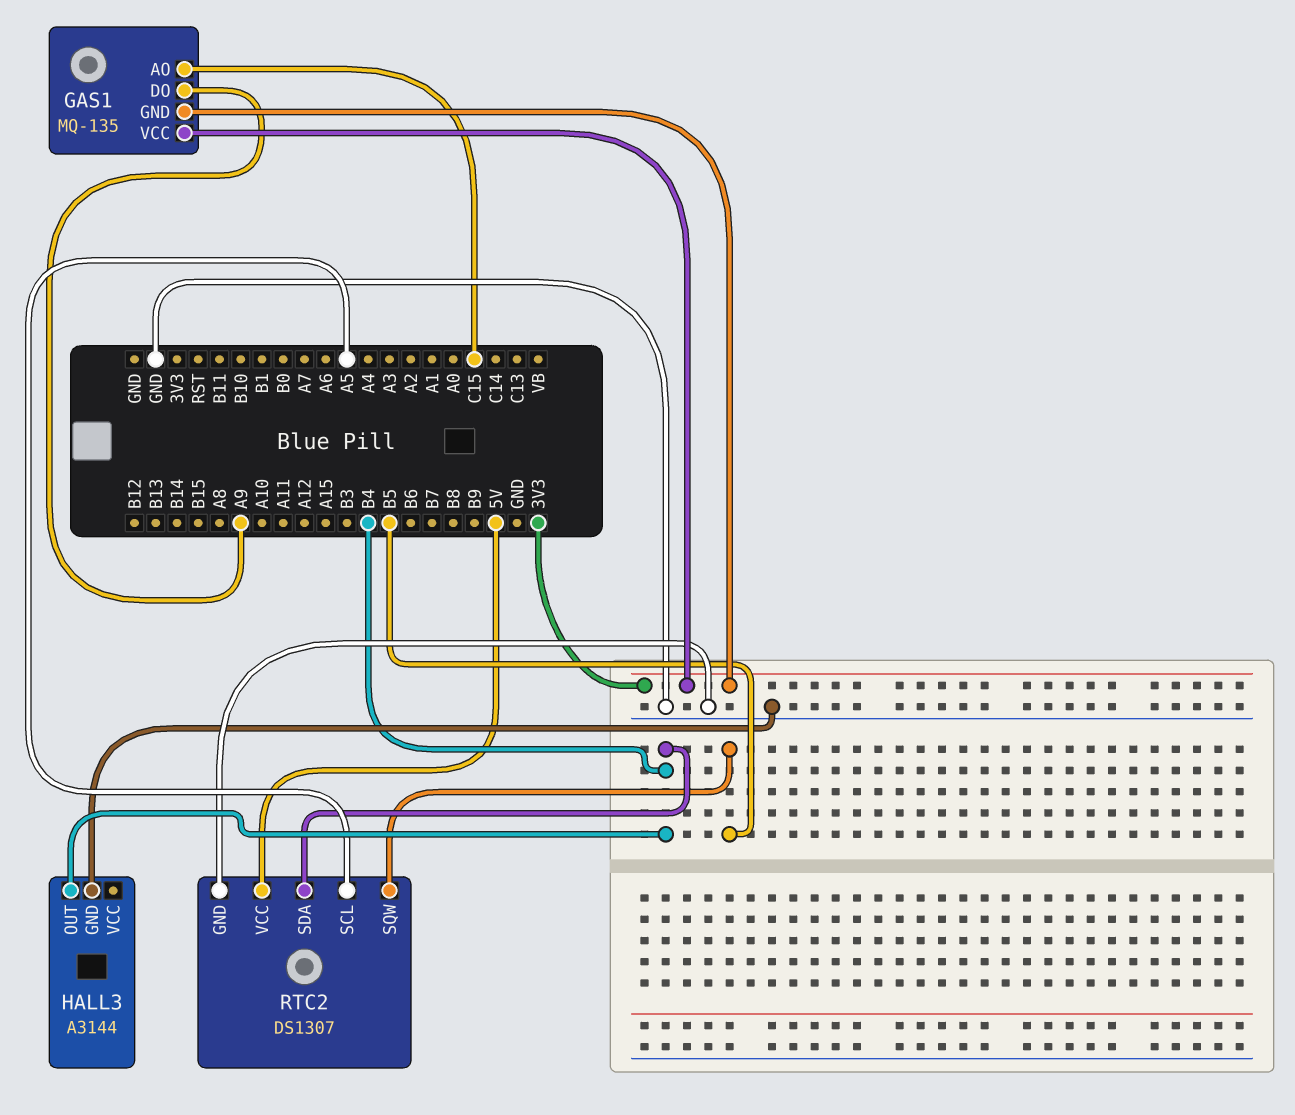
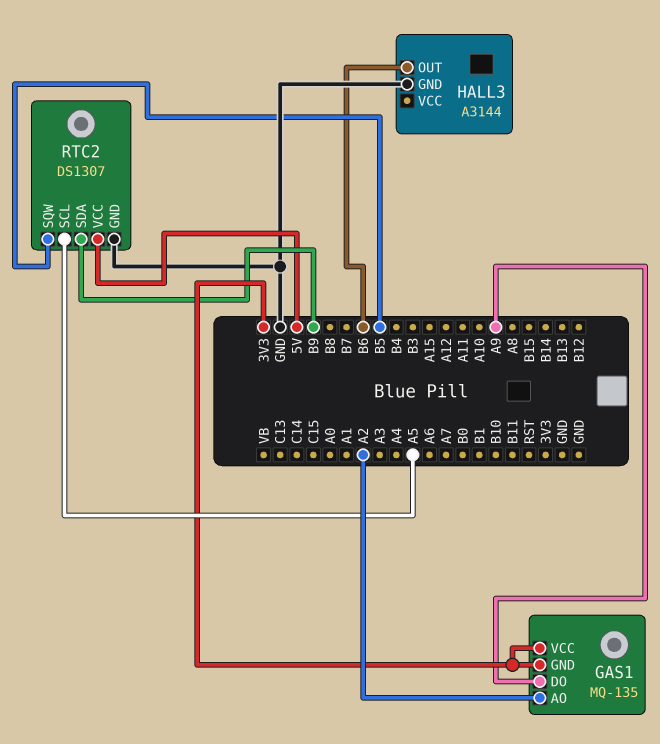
GAS1 pin AO: C15 -> A2
HALL3 pin OUT: B4 -> B6
RTC2 pin SDA: B4 -> B9

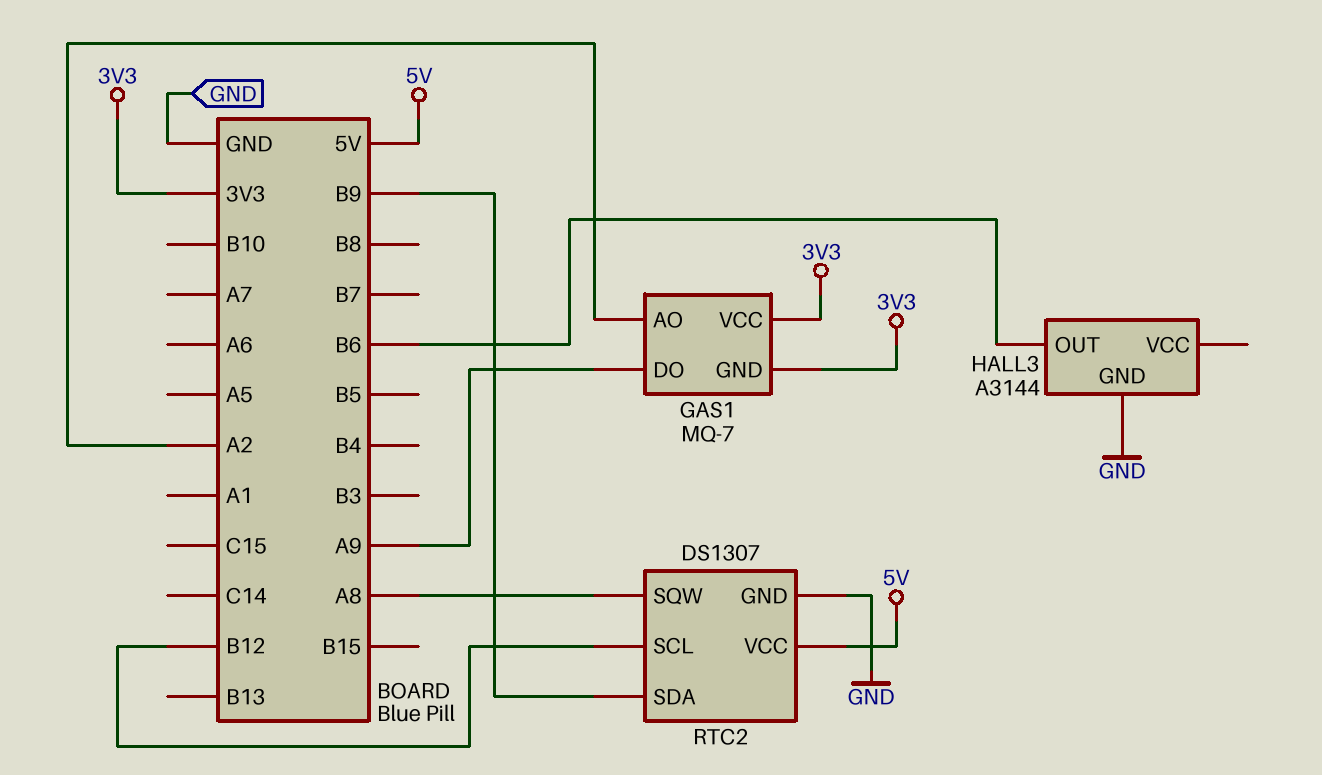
GAS1: MQ-135 -> MQ-7
RTC2 pin SCL: A5 -> B12
RTC2 pin SQW: B5 -> A8

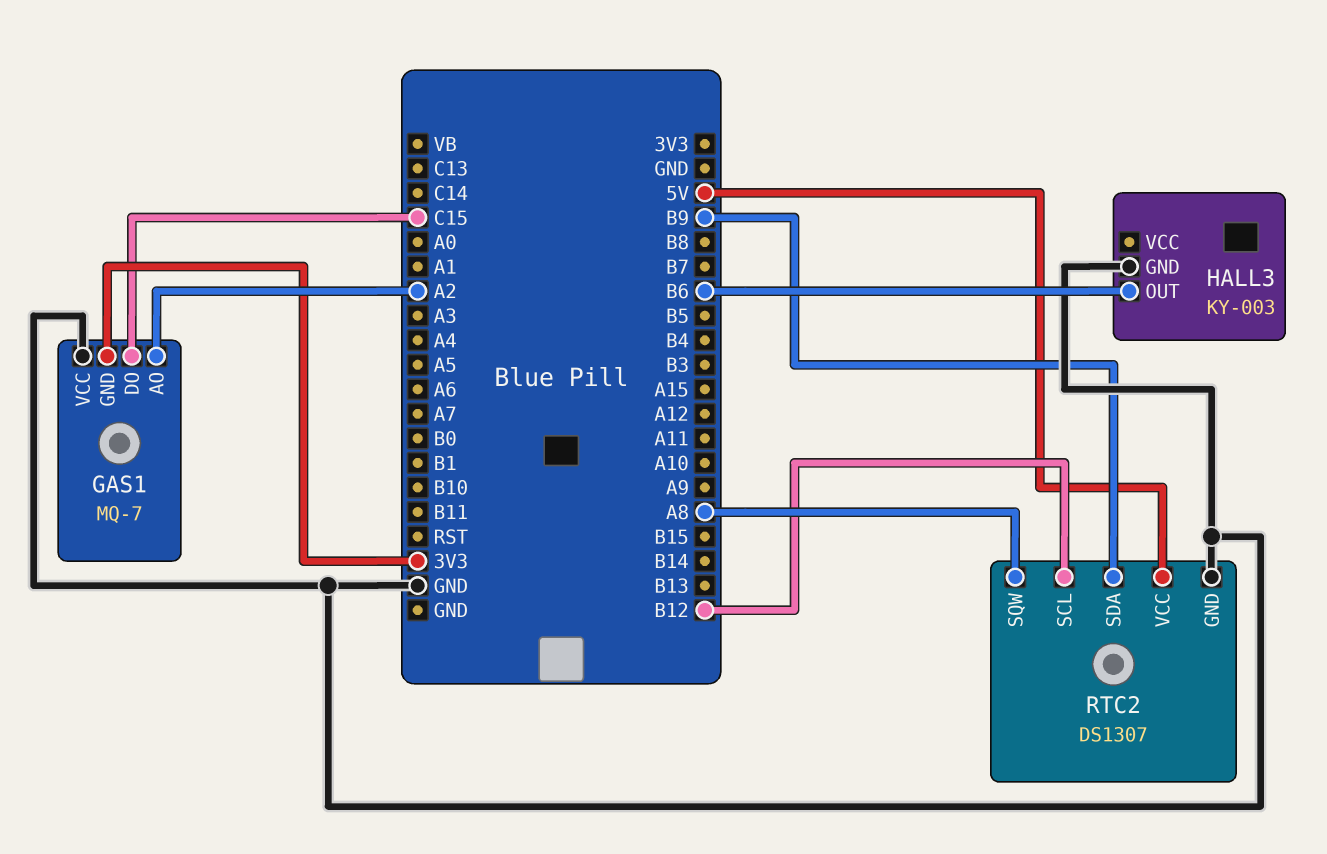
GAS1 pin DO: A9 -> C15
GAS1 pin VCC: 3V3 -> GND
HALL3: A3144 -> KY-003

